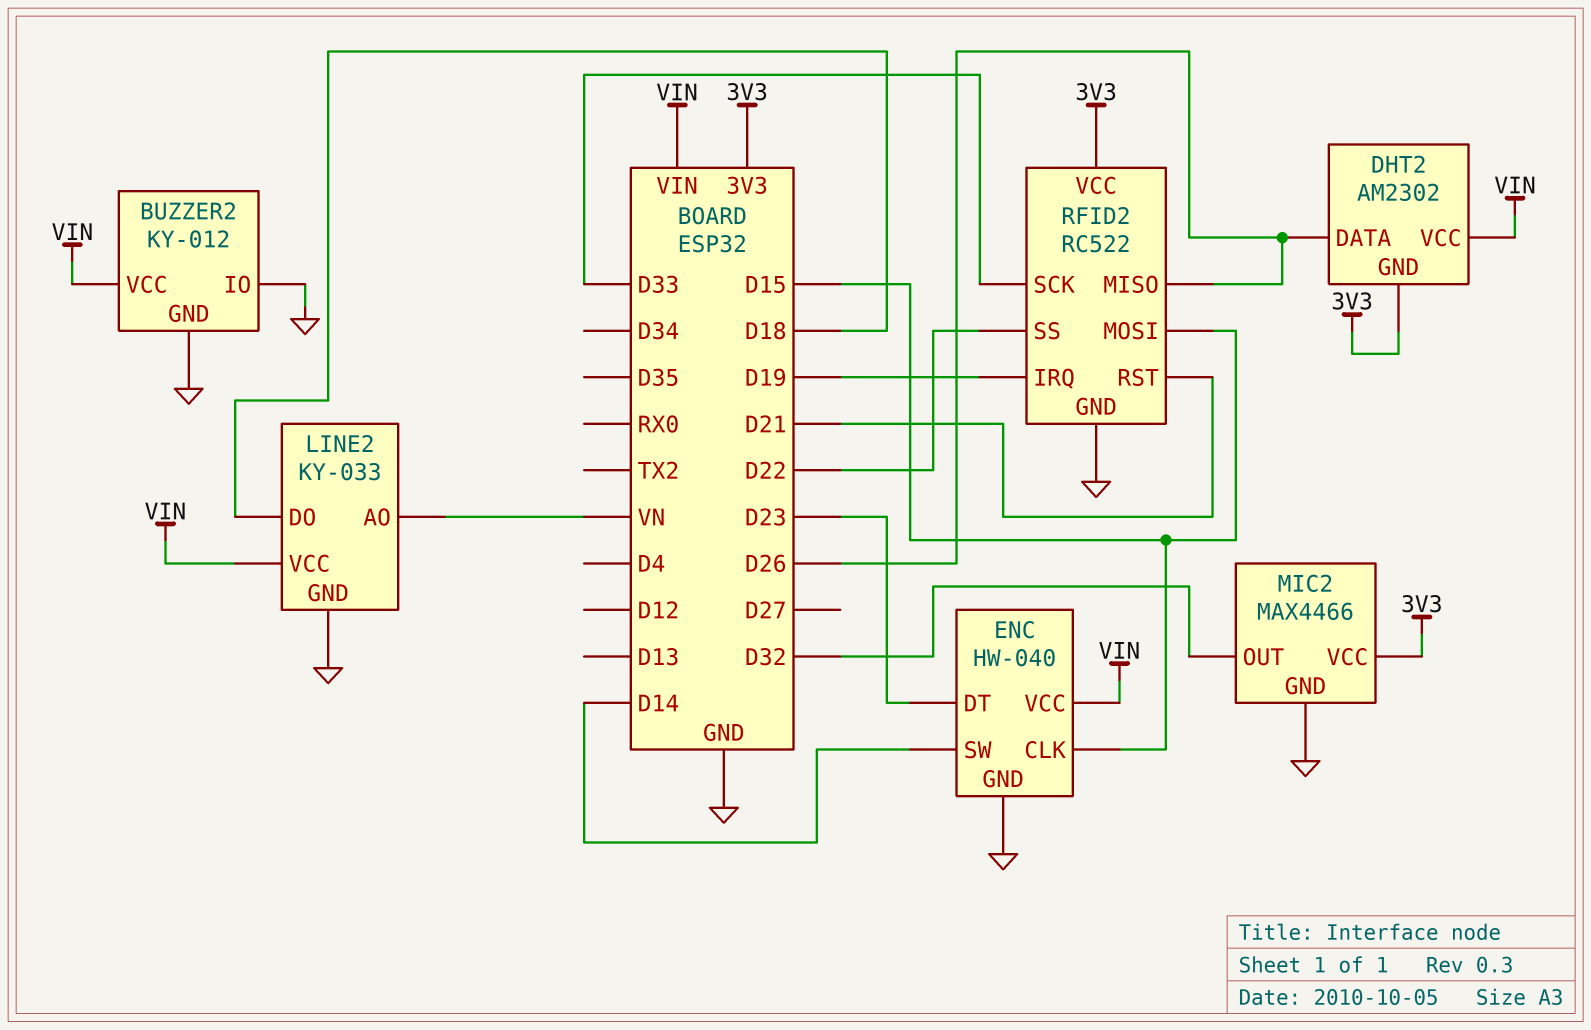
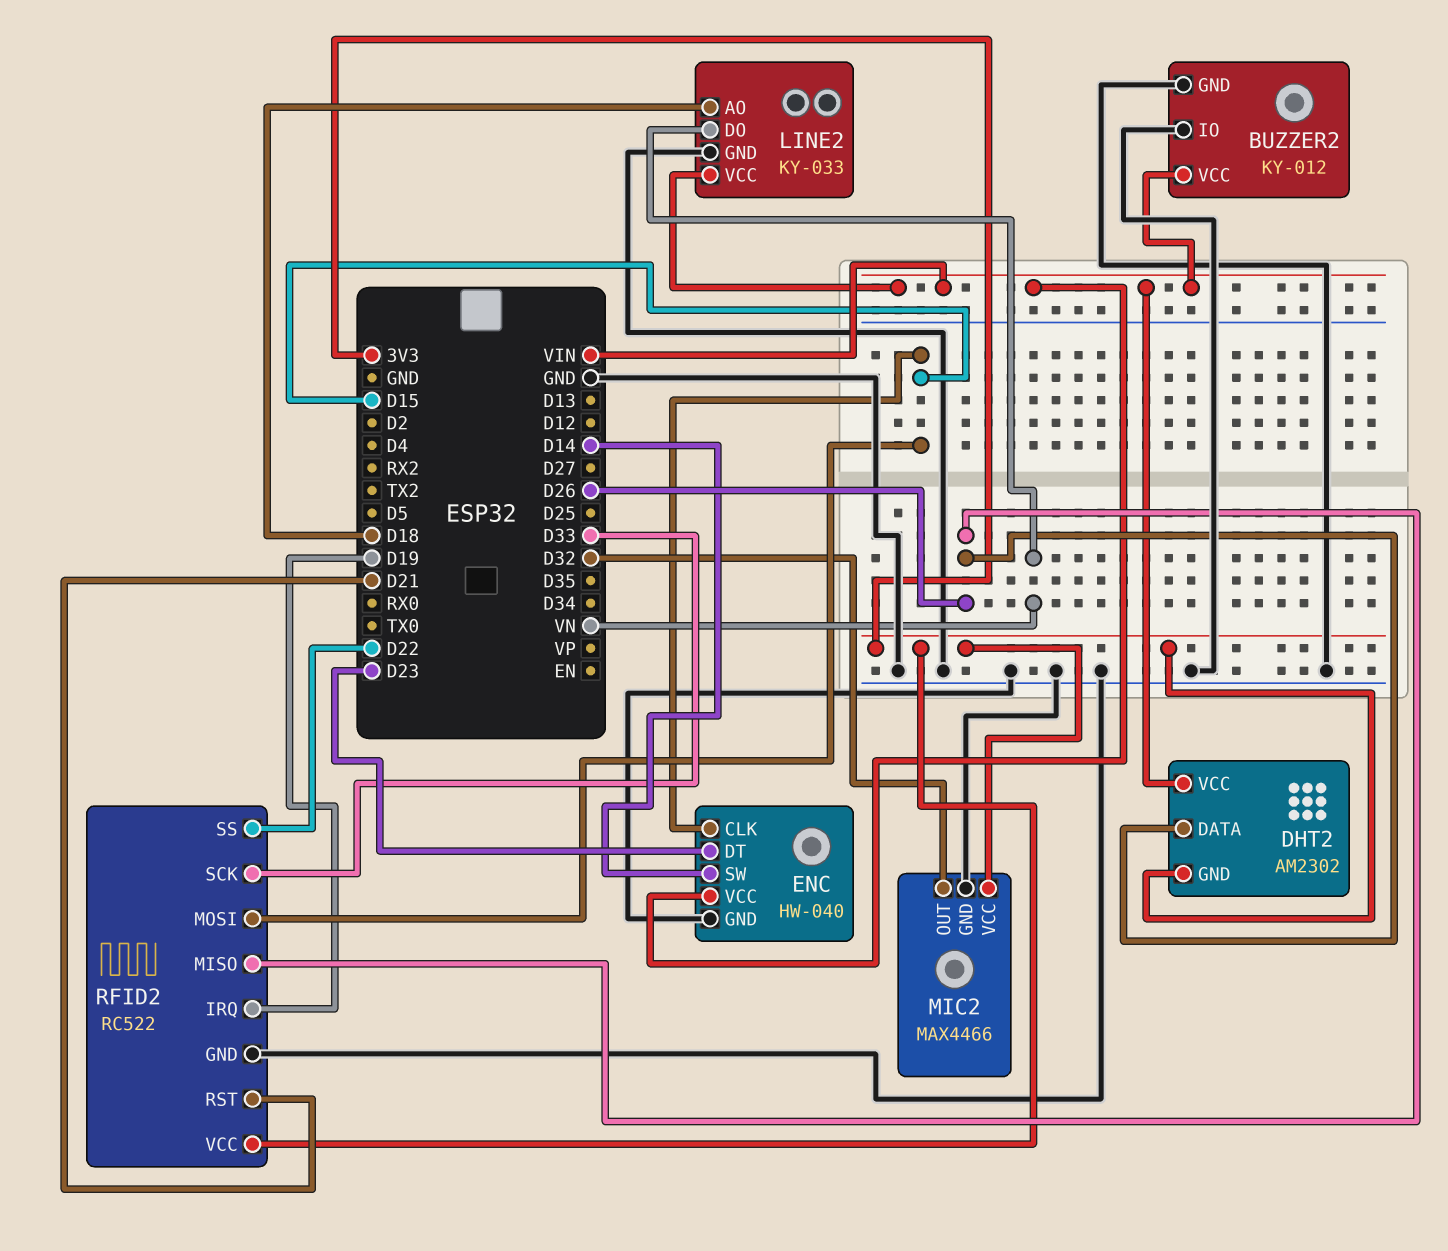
LINE2 pin AO: VN -> D18
LINE2 pin DO: D18 -> VN

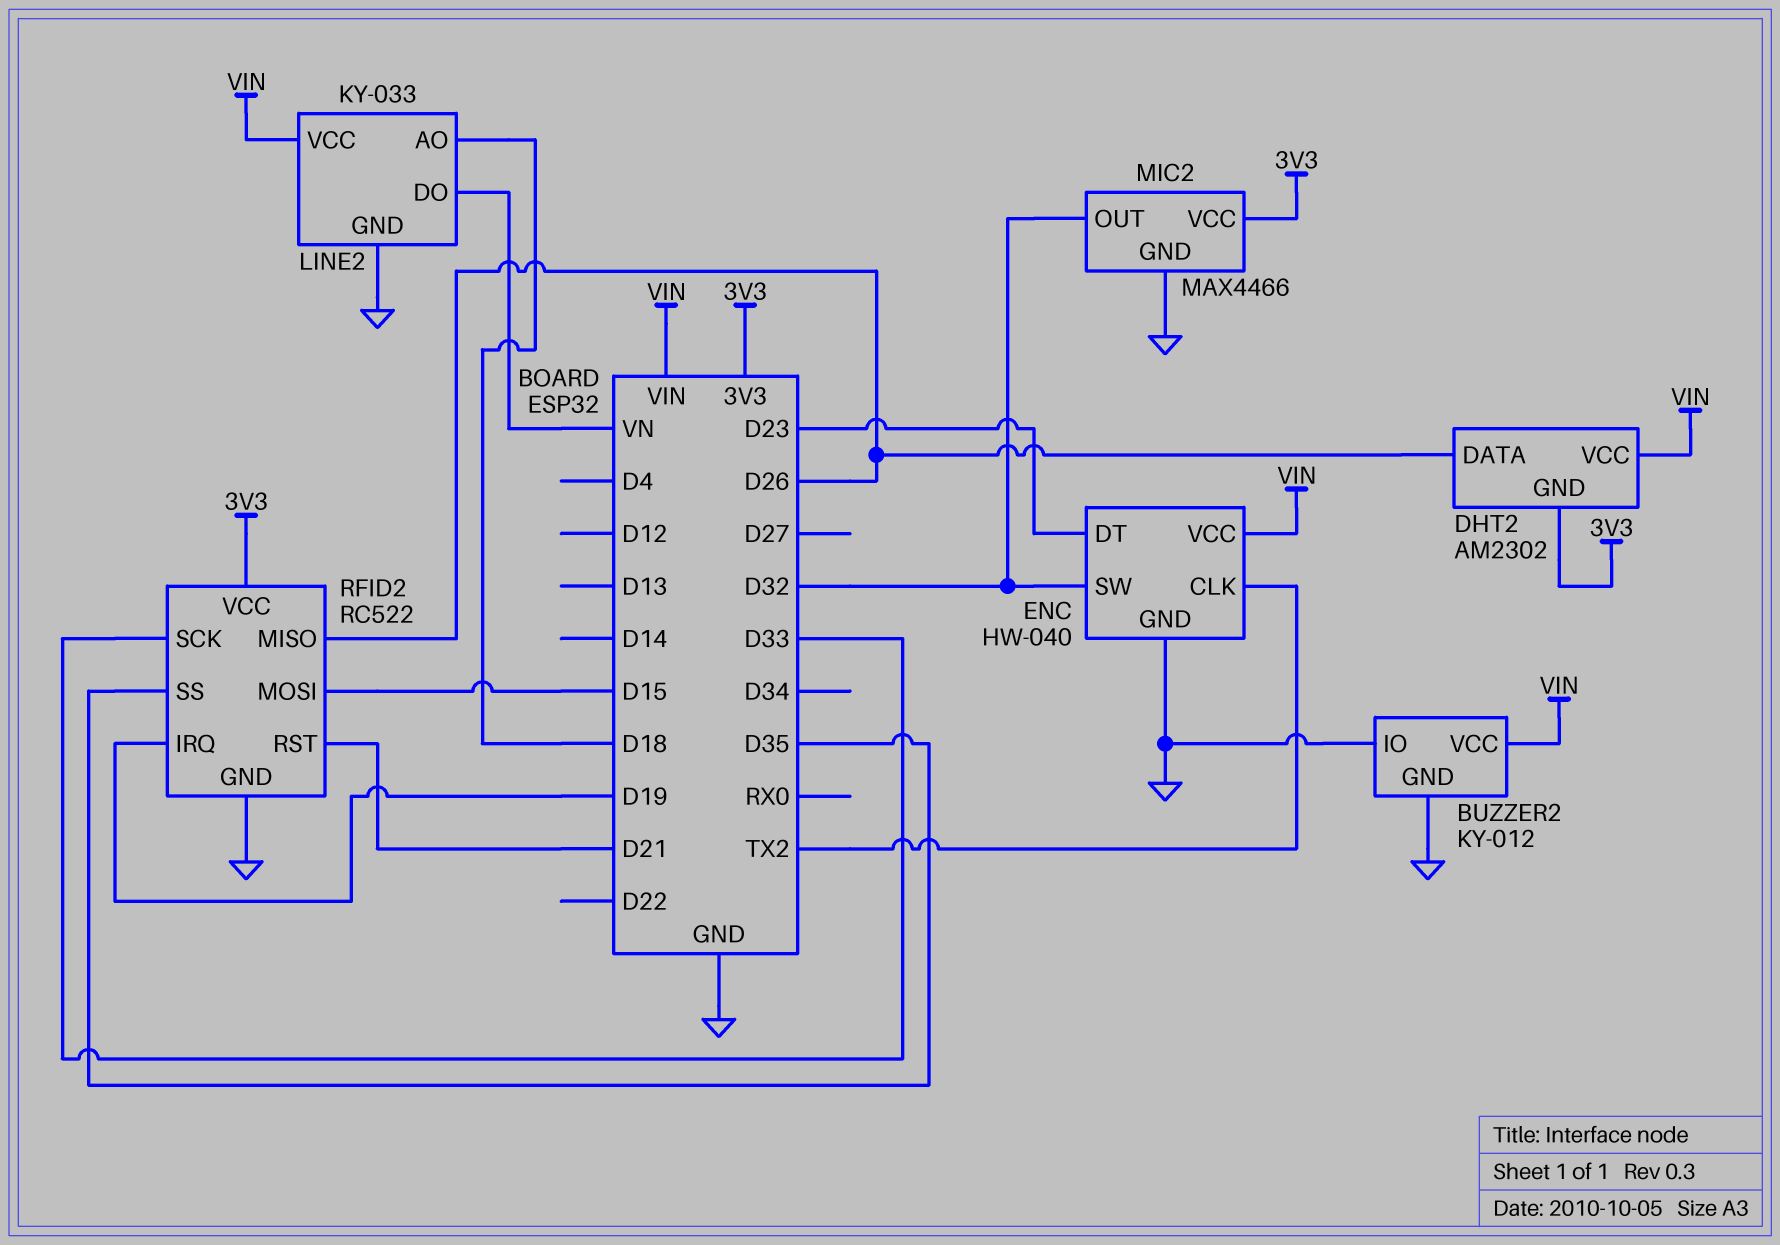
ENC pin CLK: D15 -> TX2
ENC pin SW: D14 -> D32
RFID2 pin SS: D22 -> D35

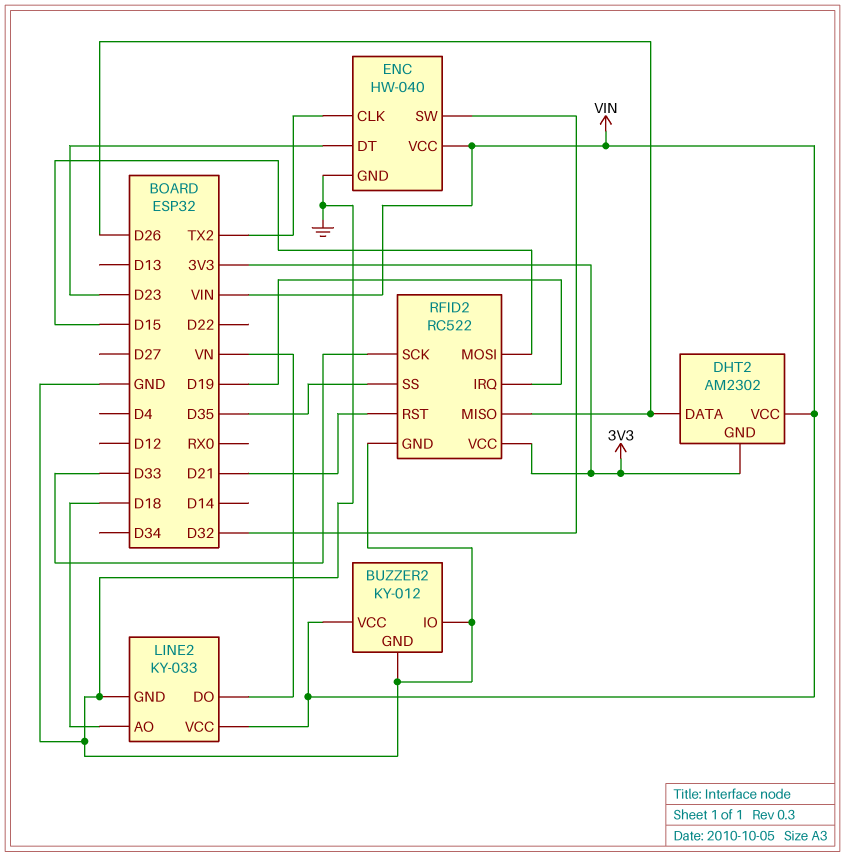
MIC2: MAX4466 -> none
MIC2 pin GND: GND -> none
MIC2 pin OUT: D32 -> none
MIC2 pin VCC: 3V3 -> none

